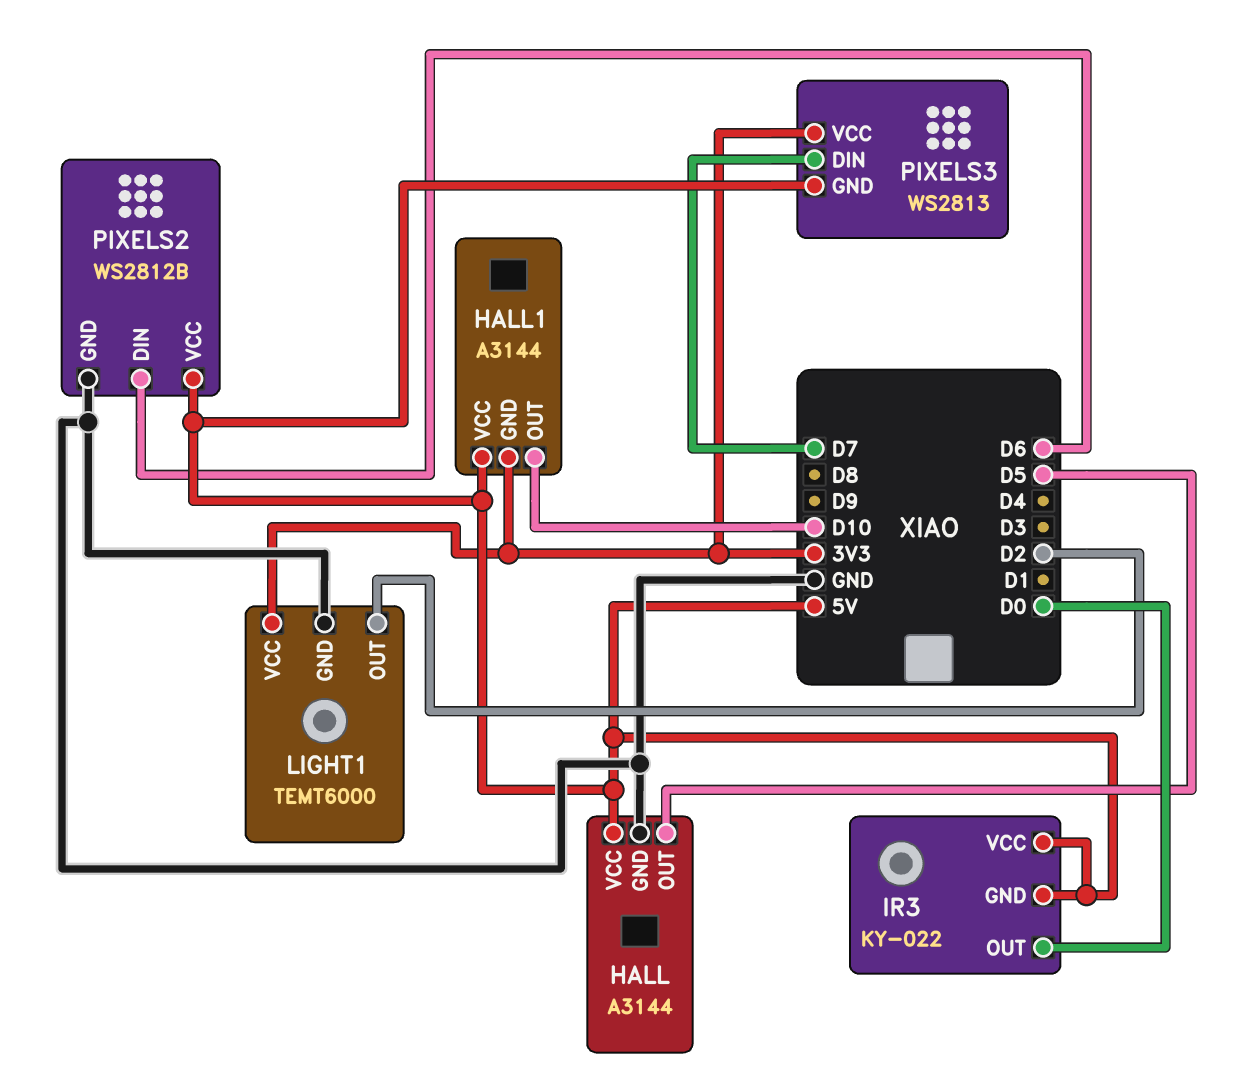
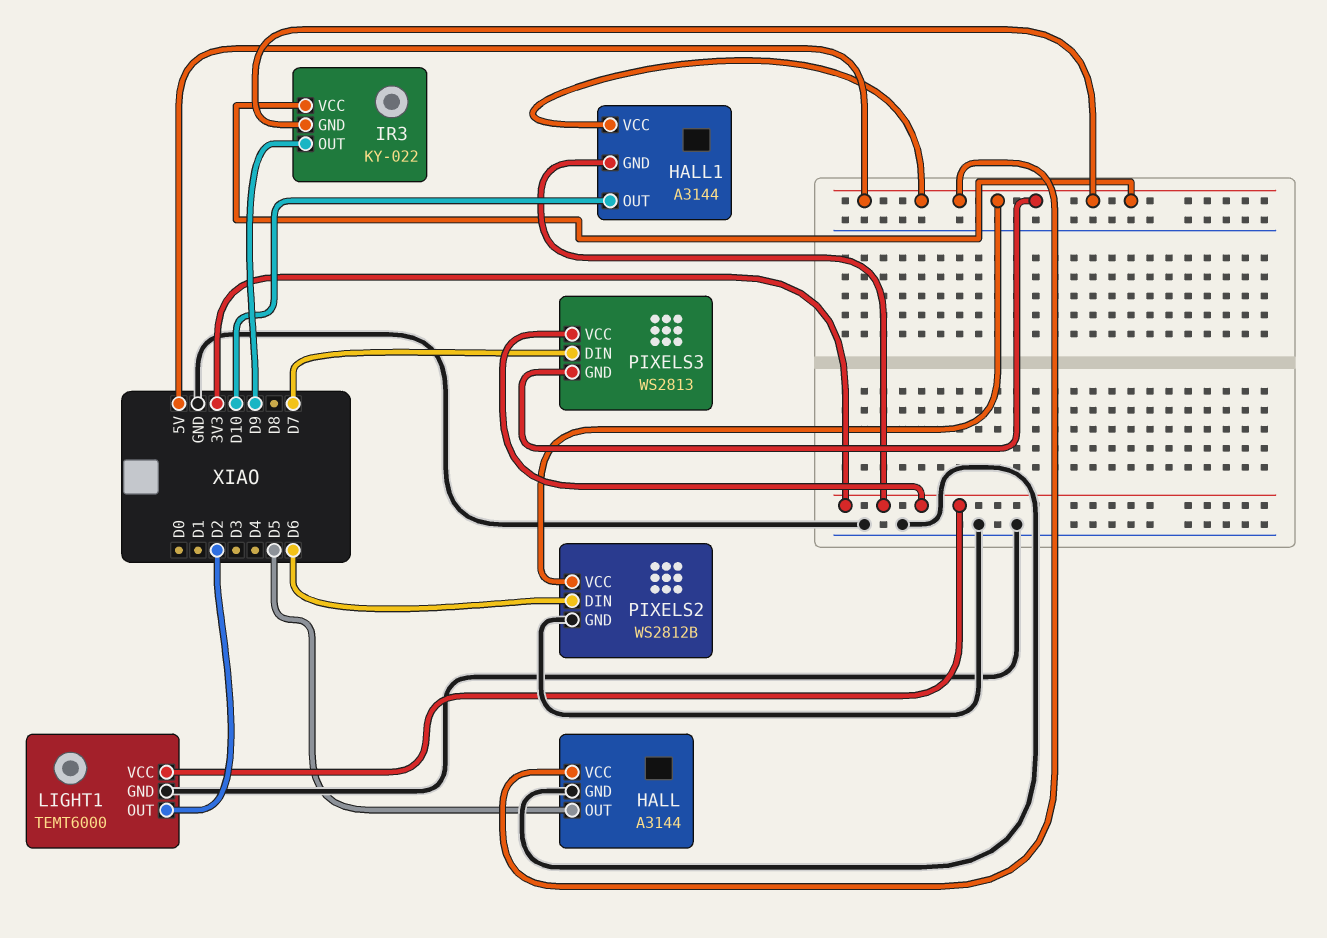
IR3 pin OUT: D0 -> D9

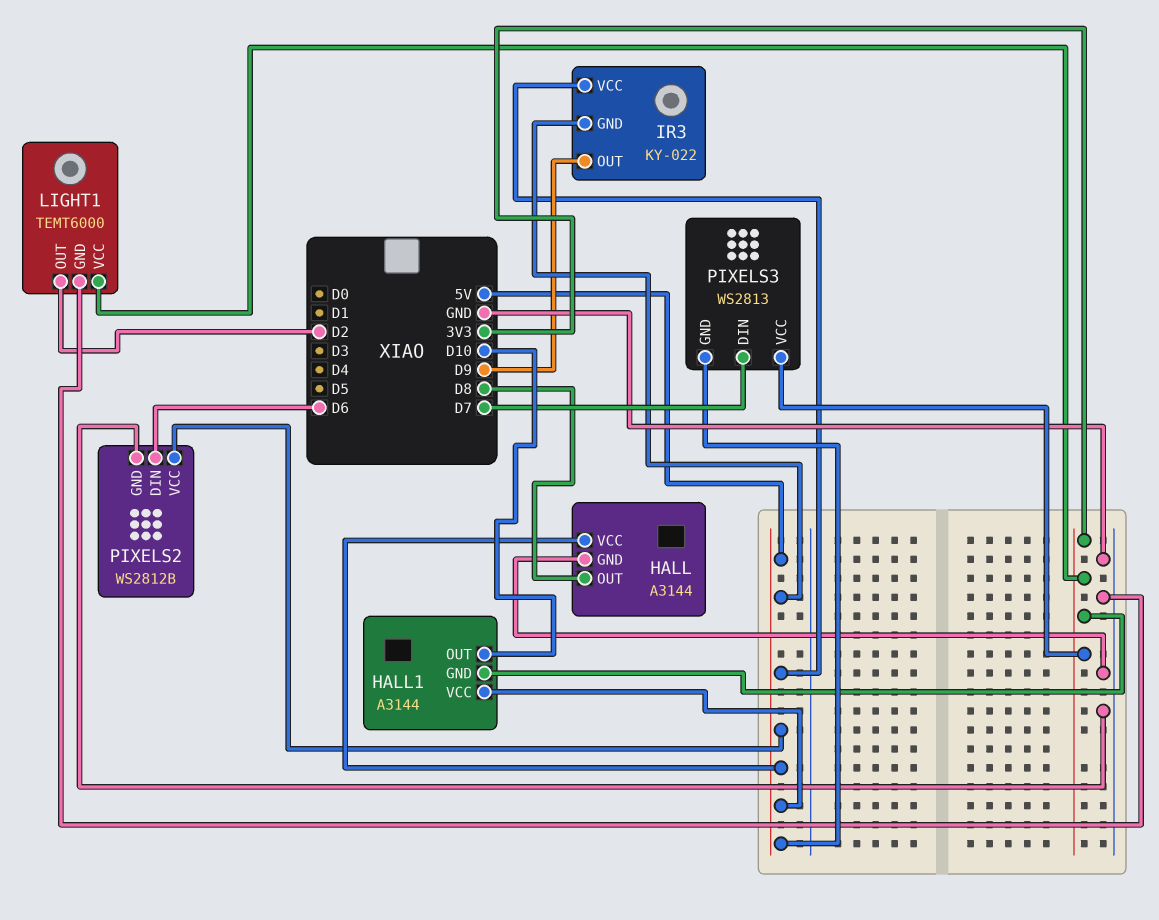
HALL pin OUT: D5 -> D8

